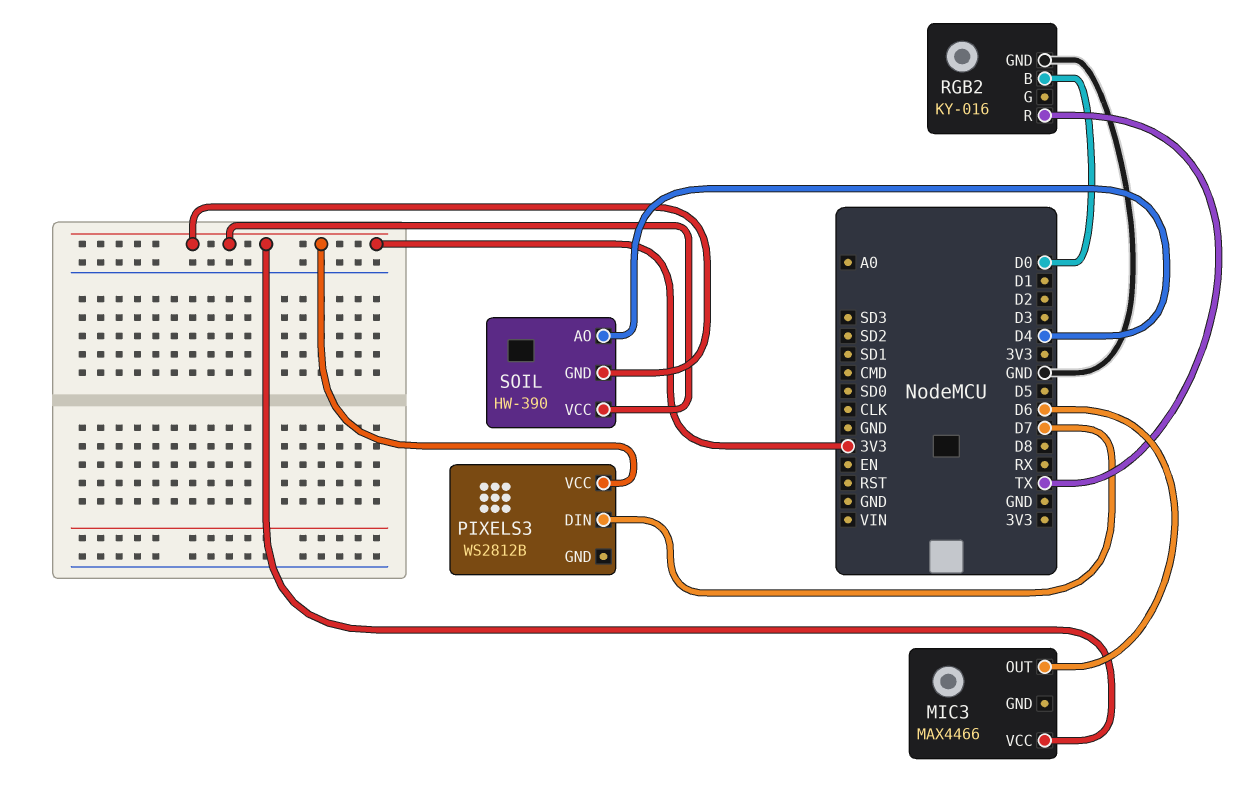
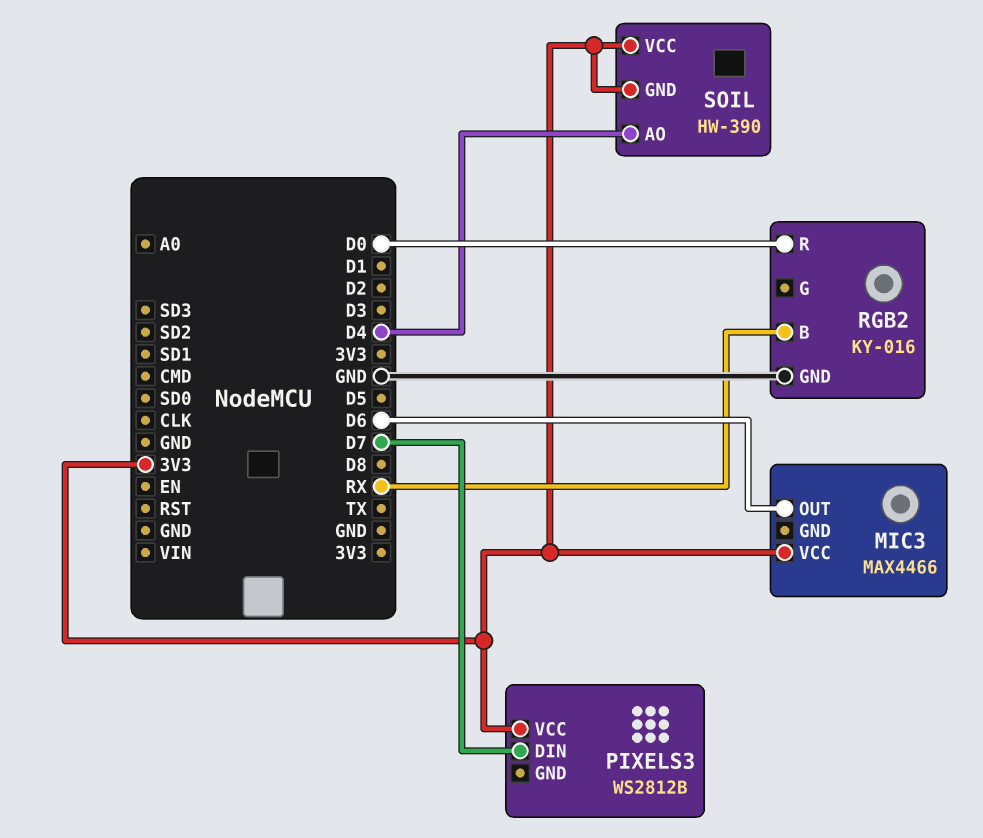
RGB2 pin B: D0 -> RX
RGB2 pin R: TX -> D0

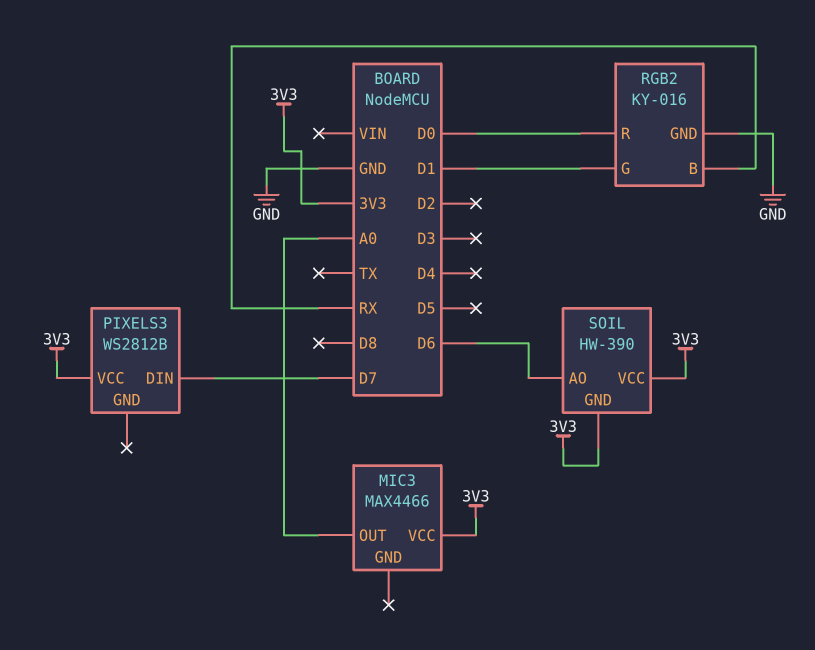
MIC3 pin OUT: D6 -> A0
RGB2 pin G: none -> D1
SOIL pin AO: D4 -> D6

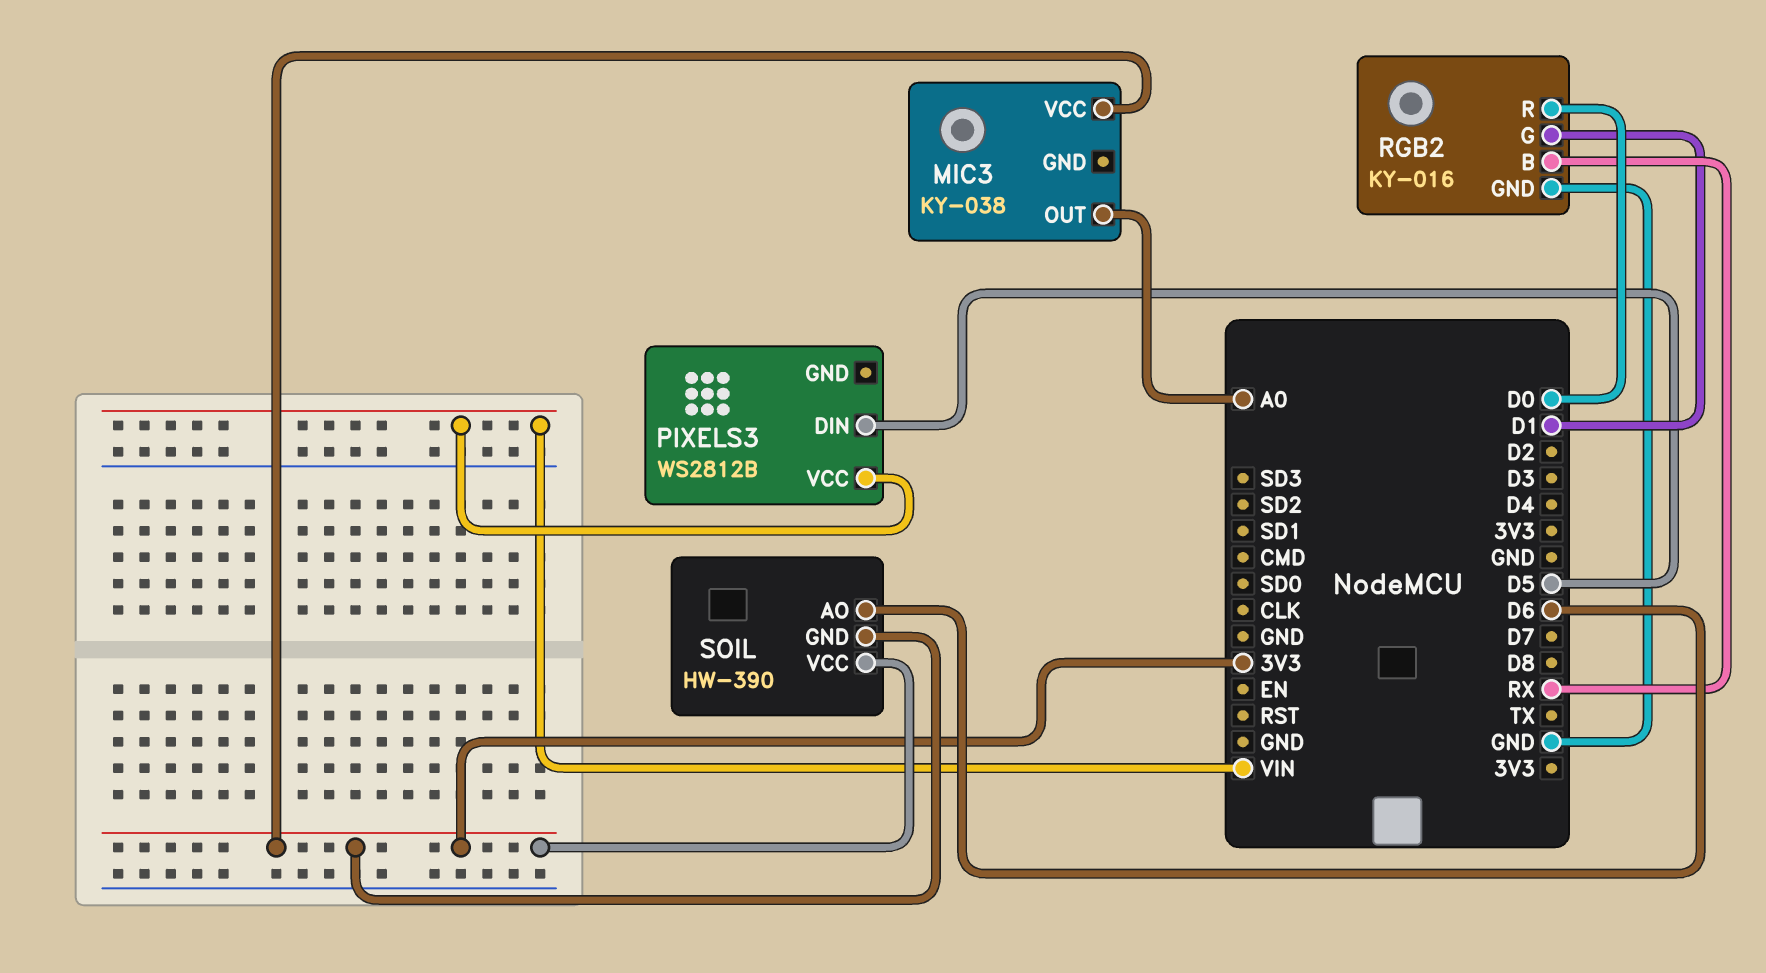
MIC3: MAX4466 -> KY-038
PIXELS3 pin DIN: D7 -> D5
PIXELS3 pin VCC: 3V3 -> VIN

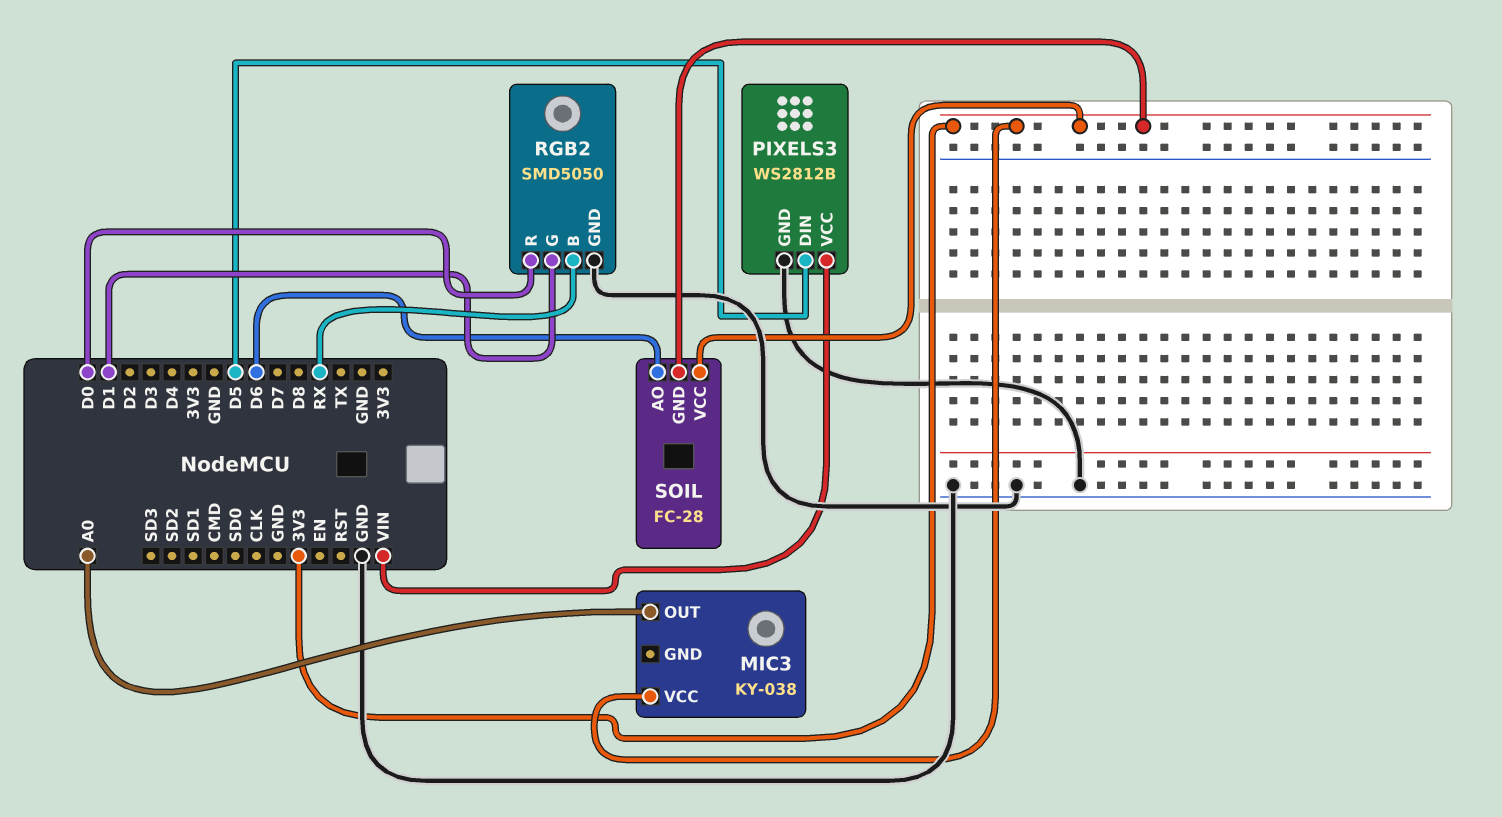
PIXELS3 pin GND: none -> GND
RGB2: KY-016 -> SMD5050
SOIL: HW-390 -> FC-28

